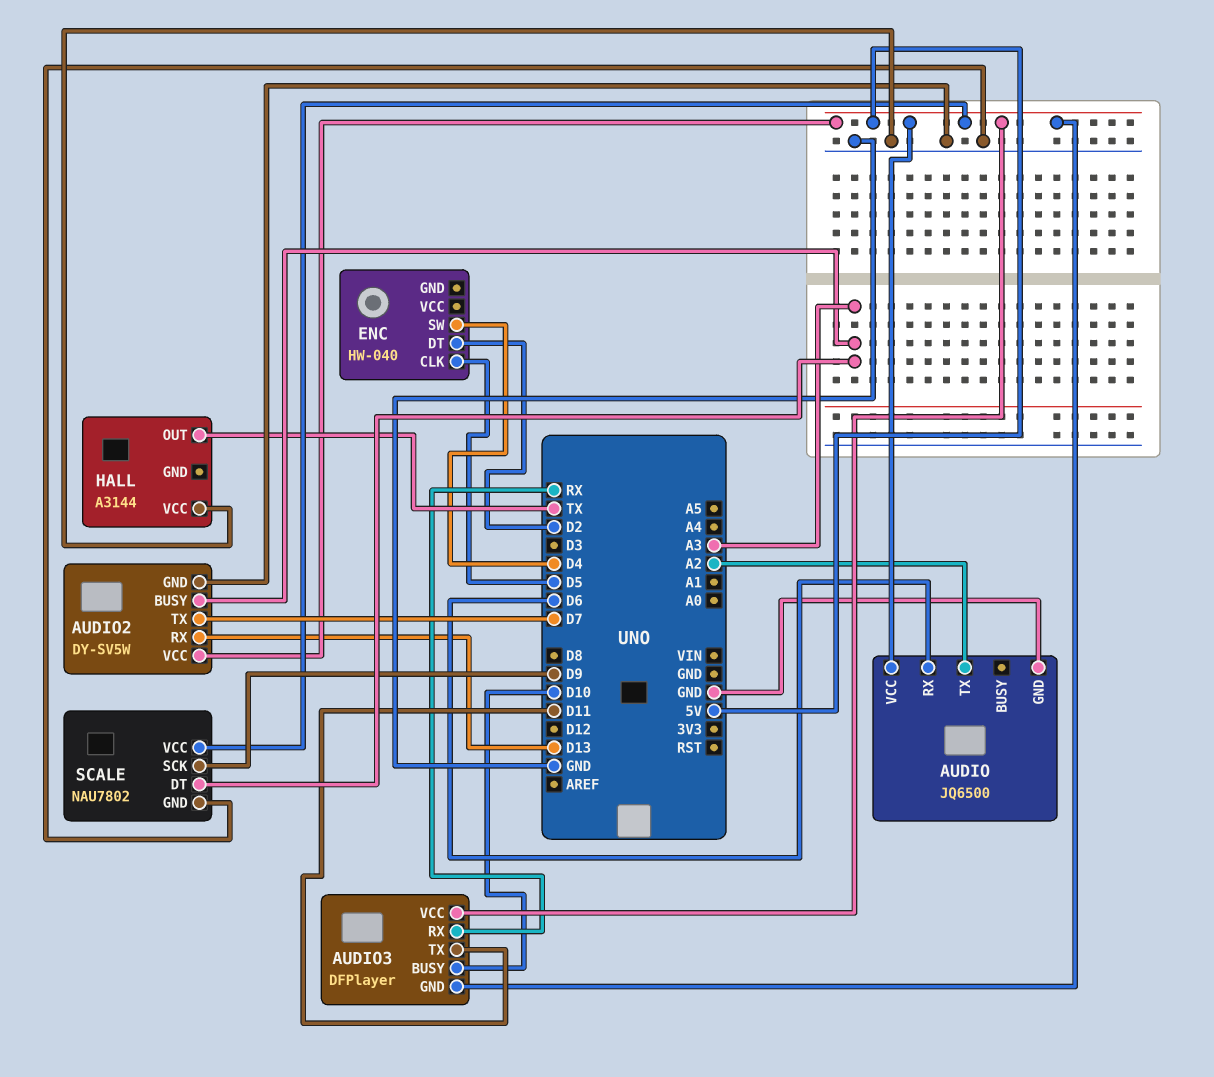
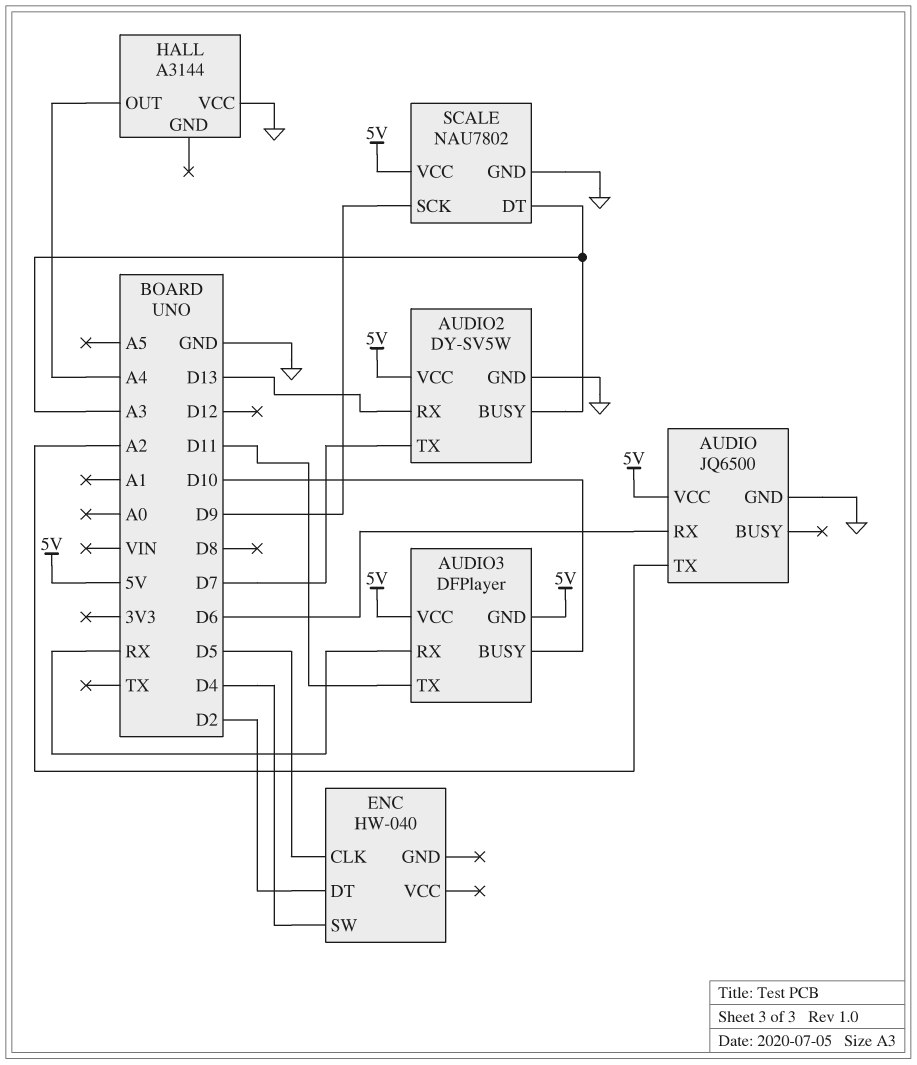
HALL pin OUT: TX -> A4

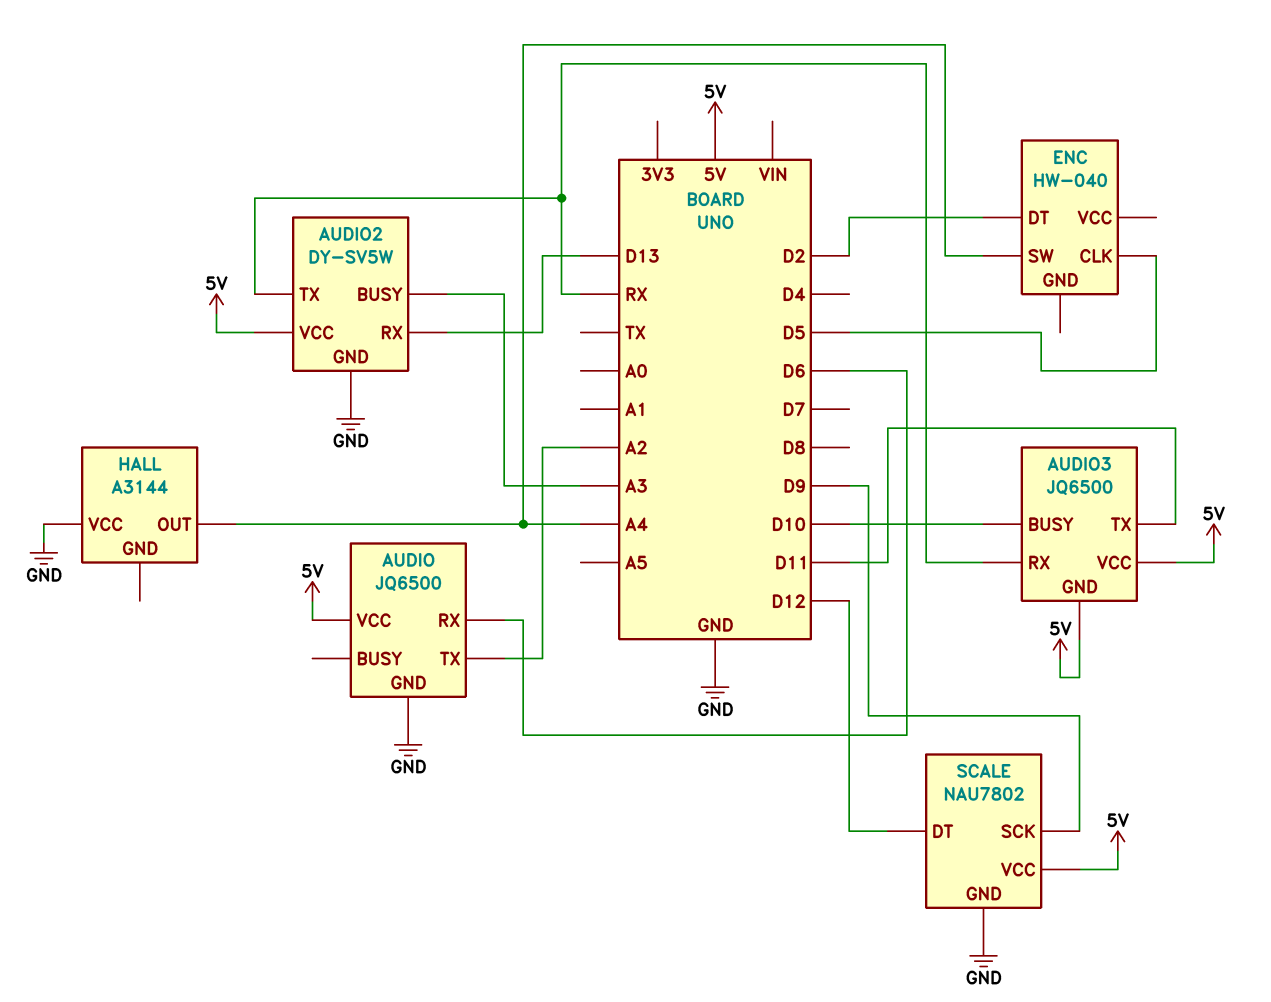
AUDIO2 pin TX: D7 -> RX
AUDIO3: DFPlayer -> JQ6500
ENC pin SW: D4 -> A4
SCALE pin DT: A3 -> D12

